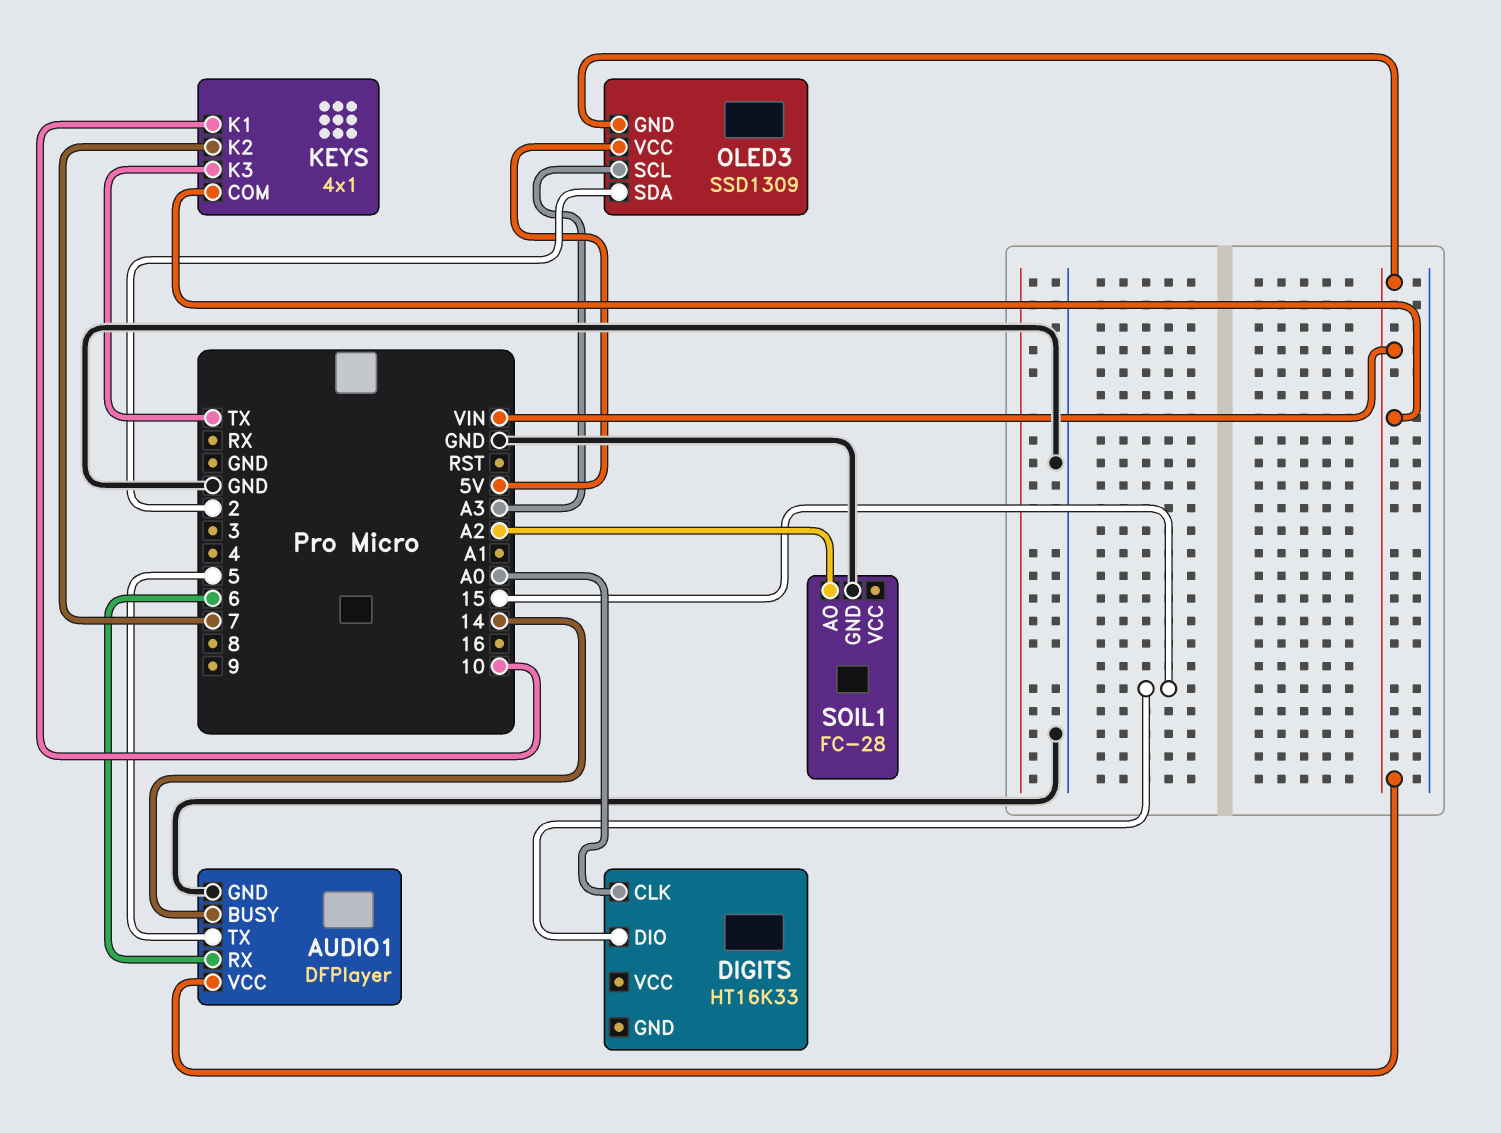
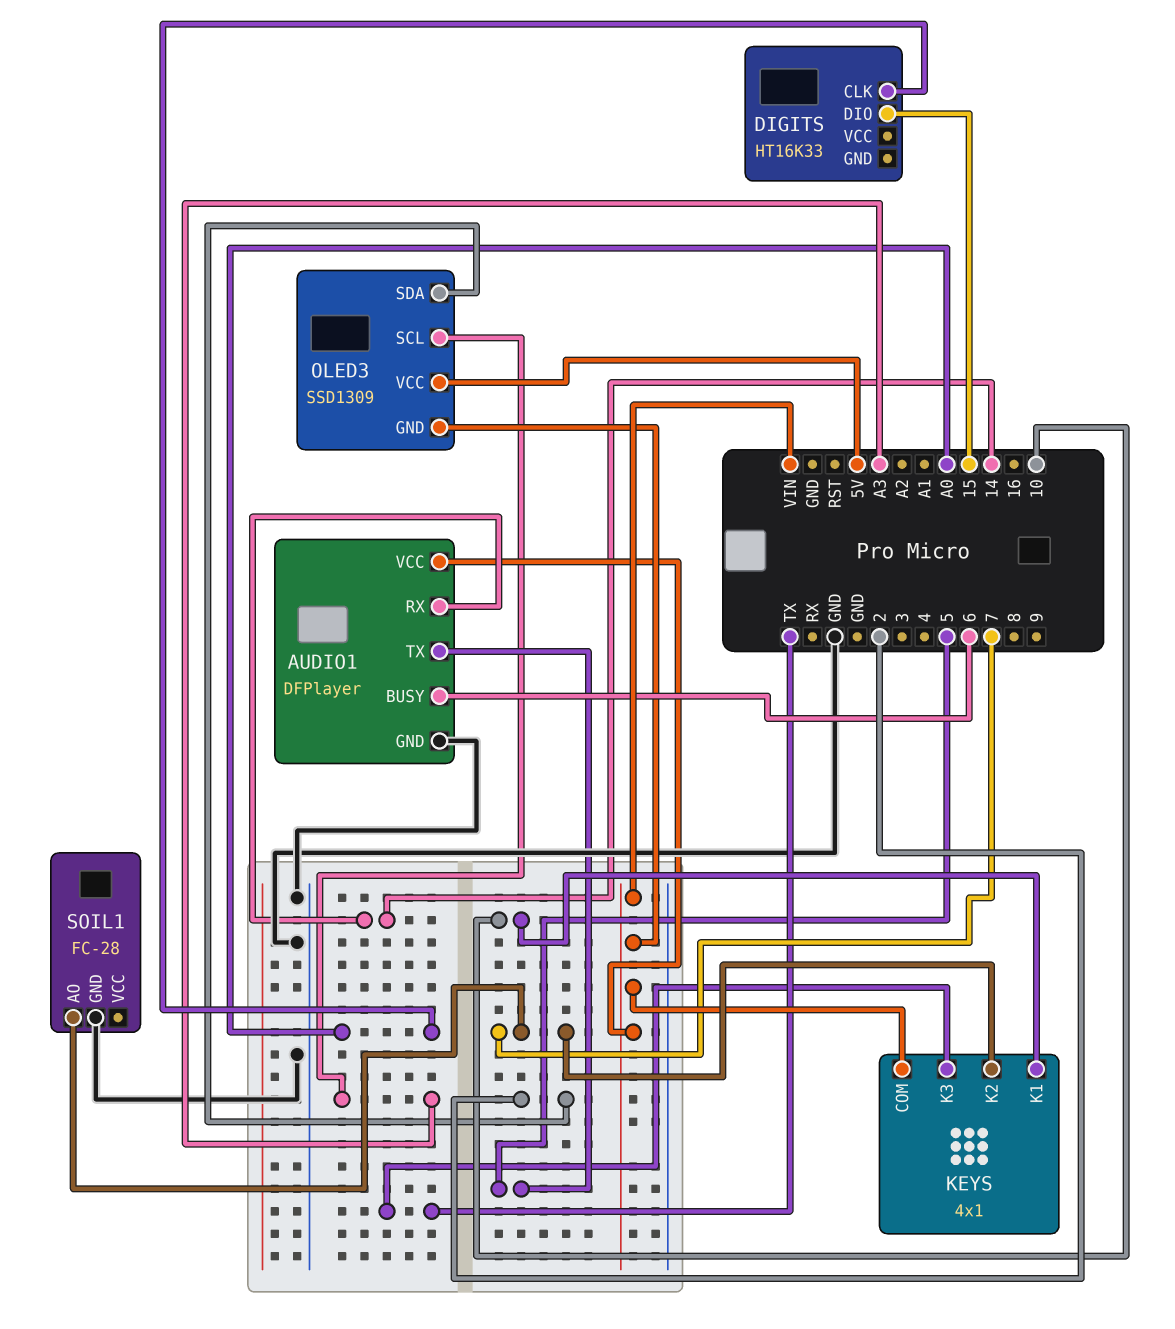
AUDIO1 pin BUSY: 14 -> 6
AUDIO1 pin RX: 6 -> 14
SOIL1 pin AO: A2 -> 7

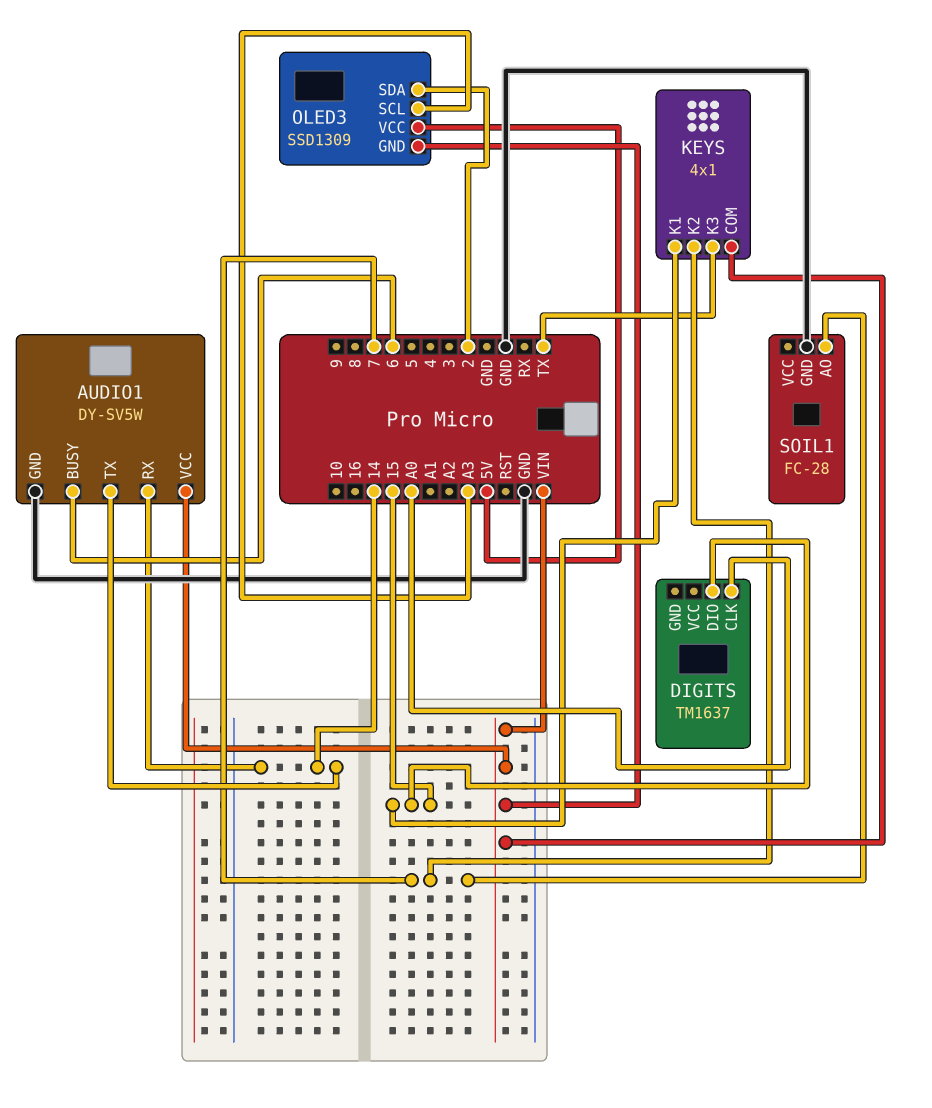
AUDIO1: DFPlayer -> DY-SV5W
AUDIO1 pin TX: 5 -> 14
DIGITS: HT16K33 -> TM1637
KEYS pin K1: 10 -> 15

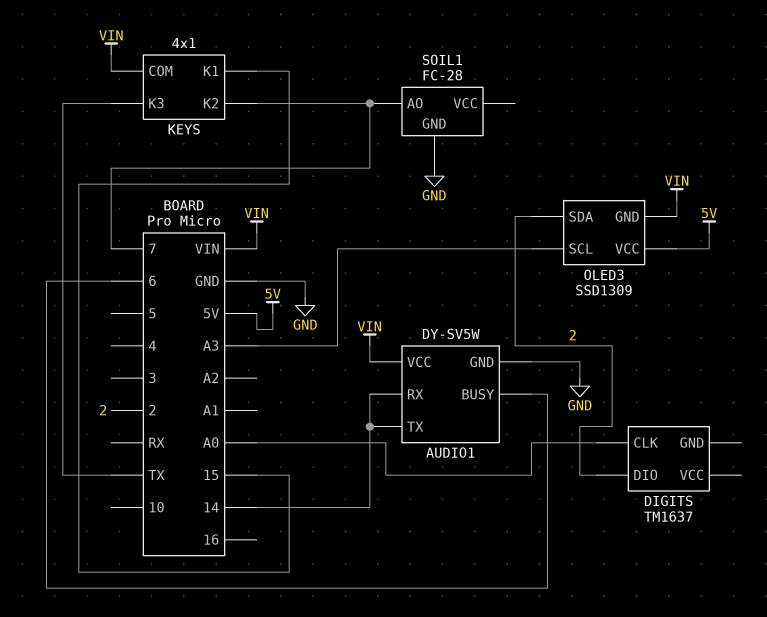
DIGITS pin DIO: 15 -> 2

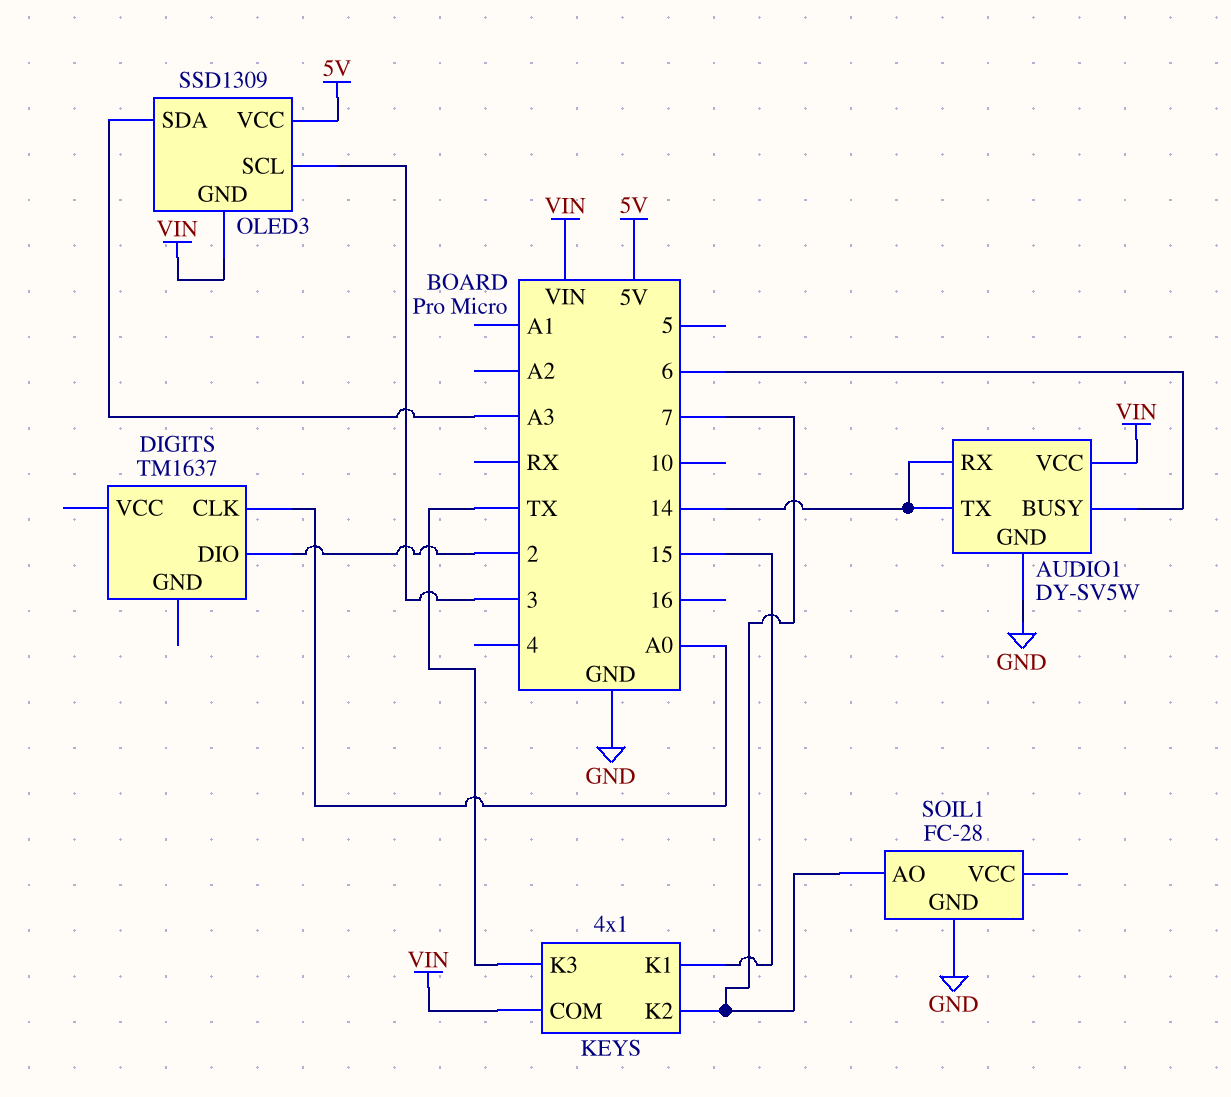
OLED3 pin SCL: A3 -> 3
OLED3 pin SDA: 2 -> A3

